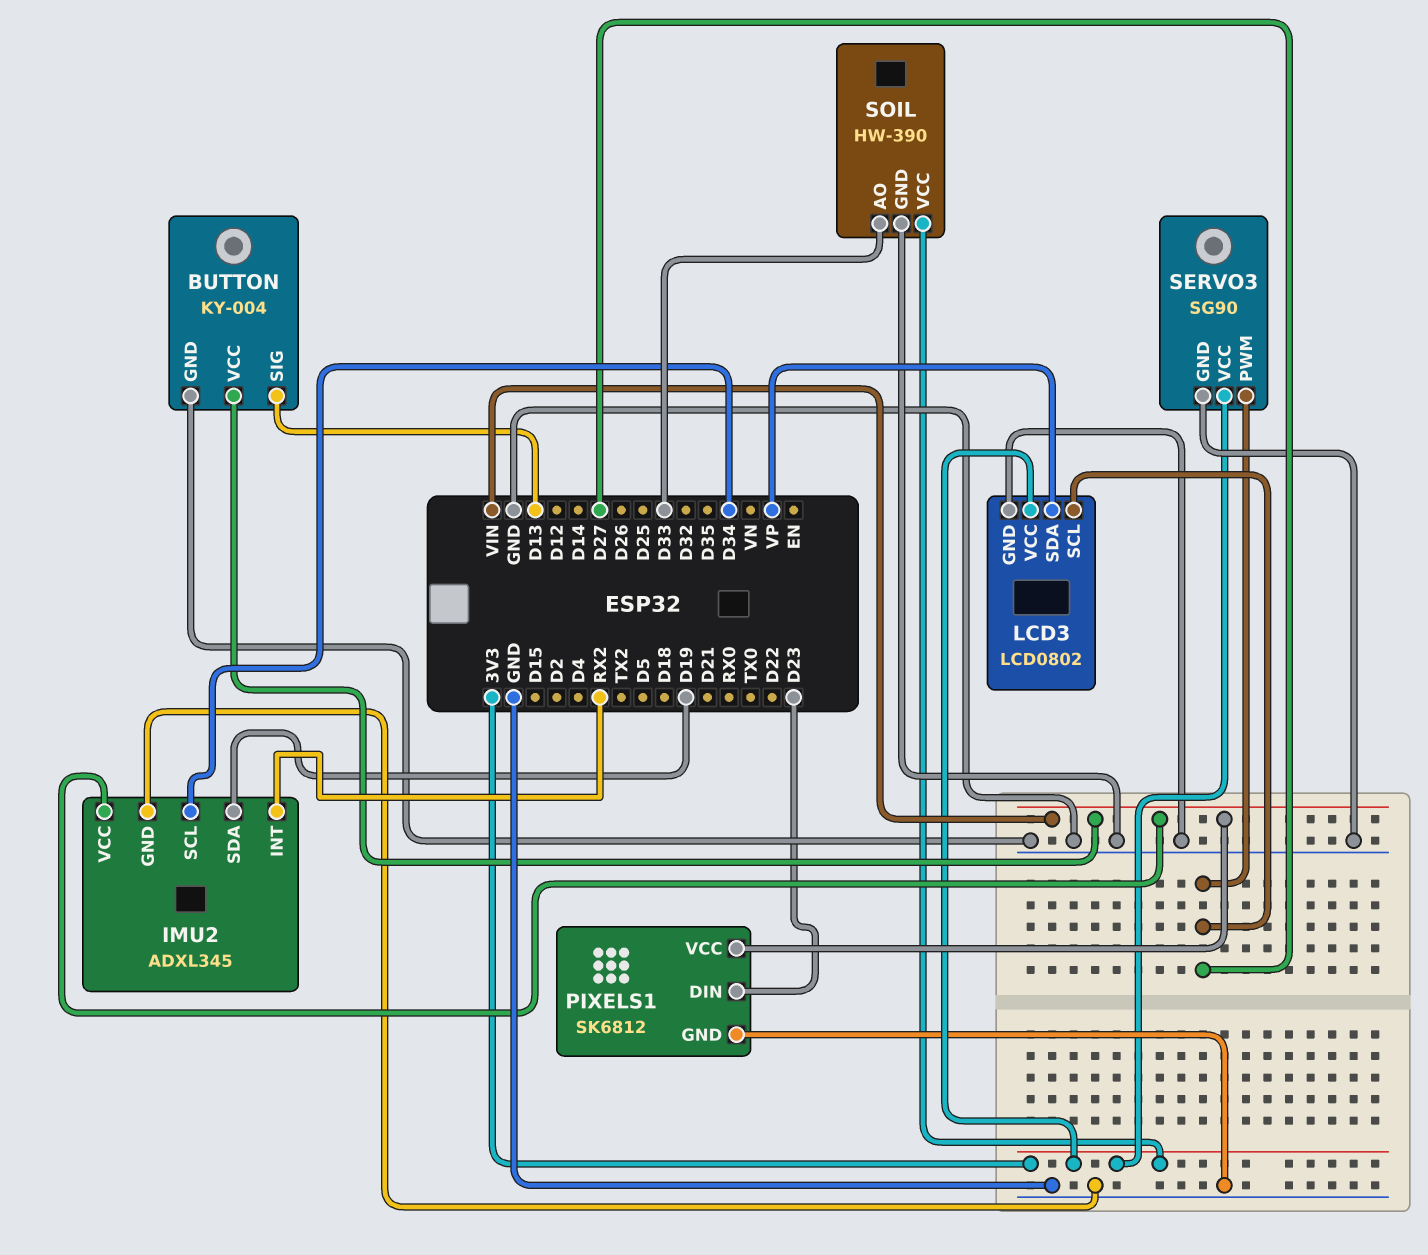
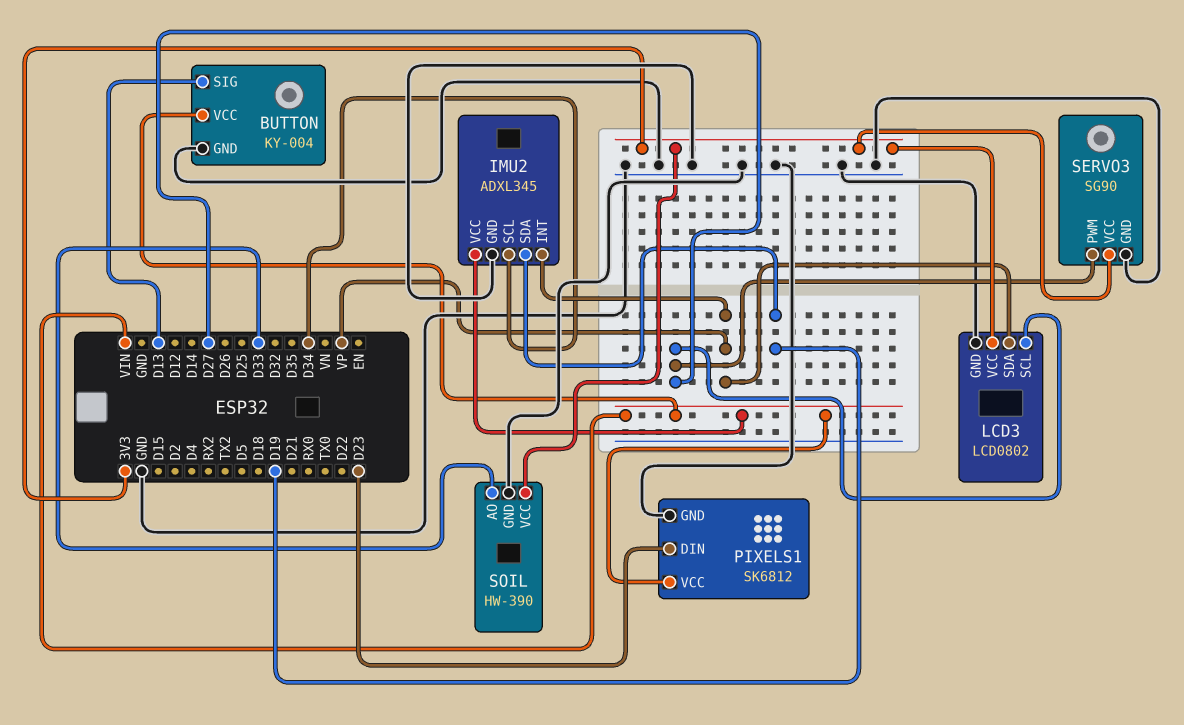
IMU2 pin INT: RX2 -> VP

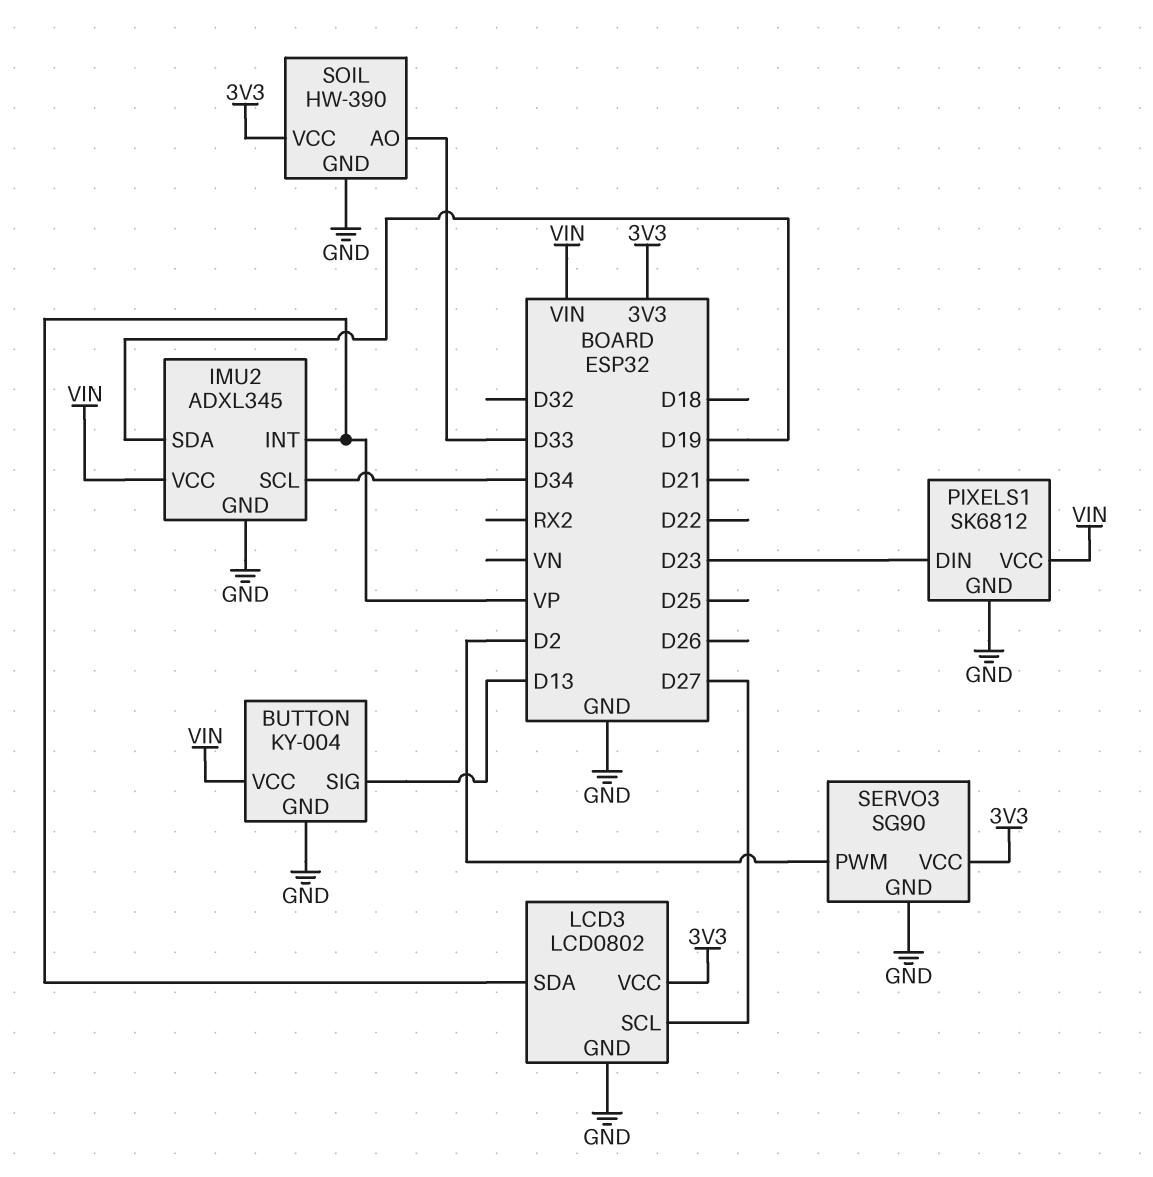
SERVO3 pin PWM: D27 -> D2

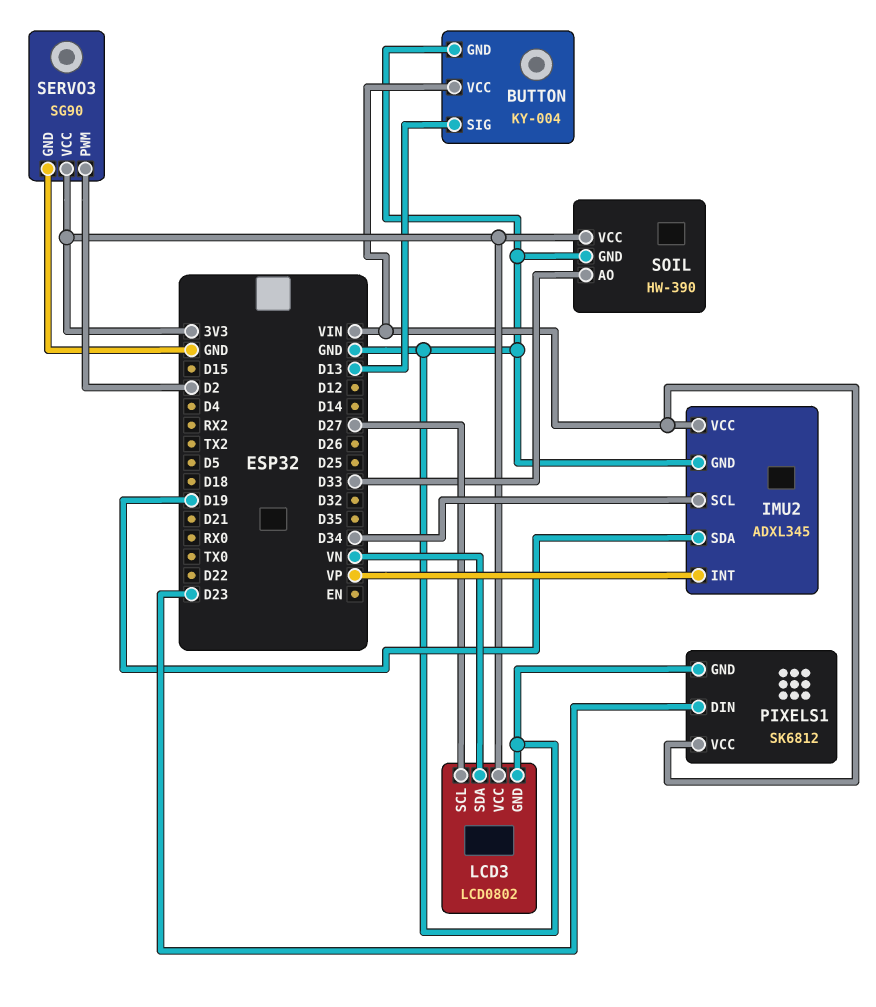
LCD3 pin SDA: VP -> VN

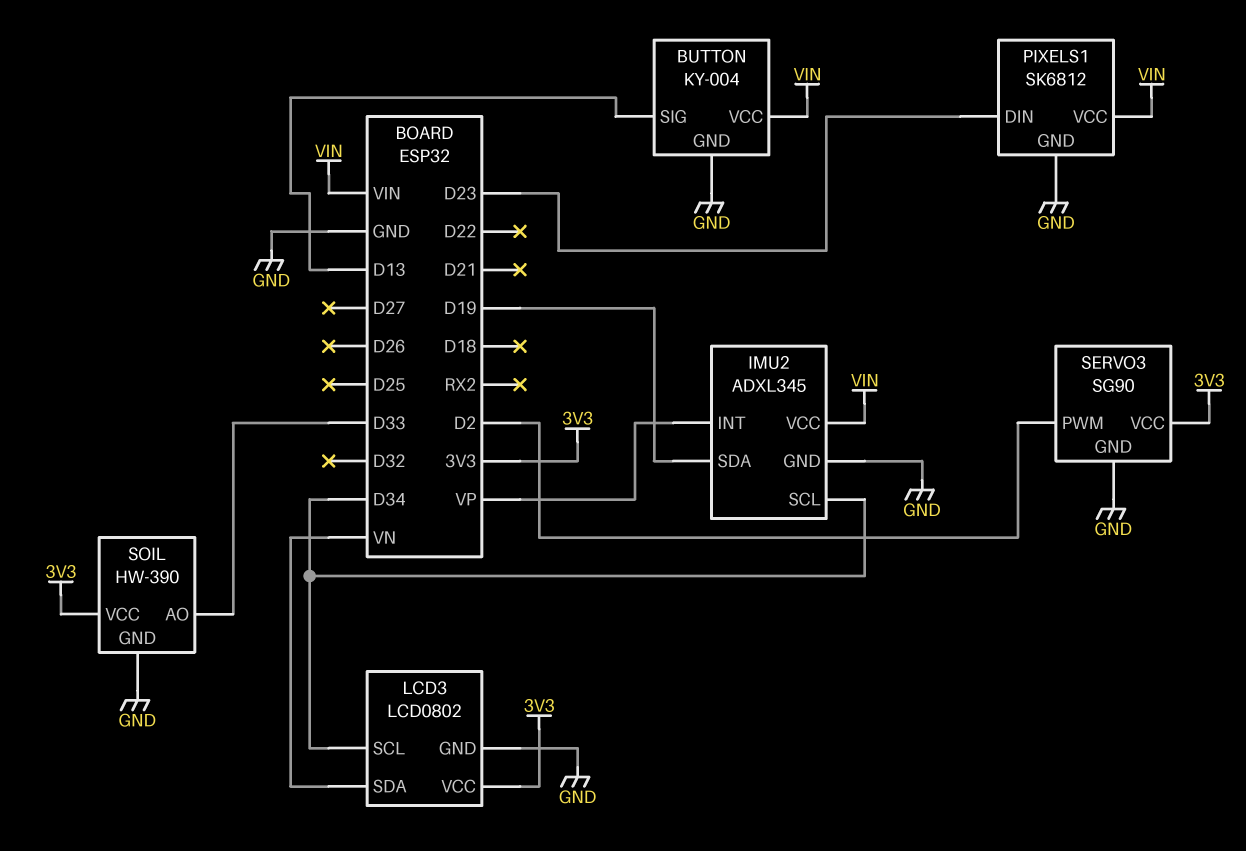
LCD3 pin SCL: D27 -> D34

